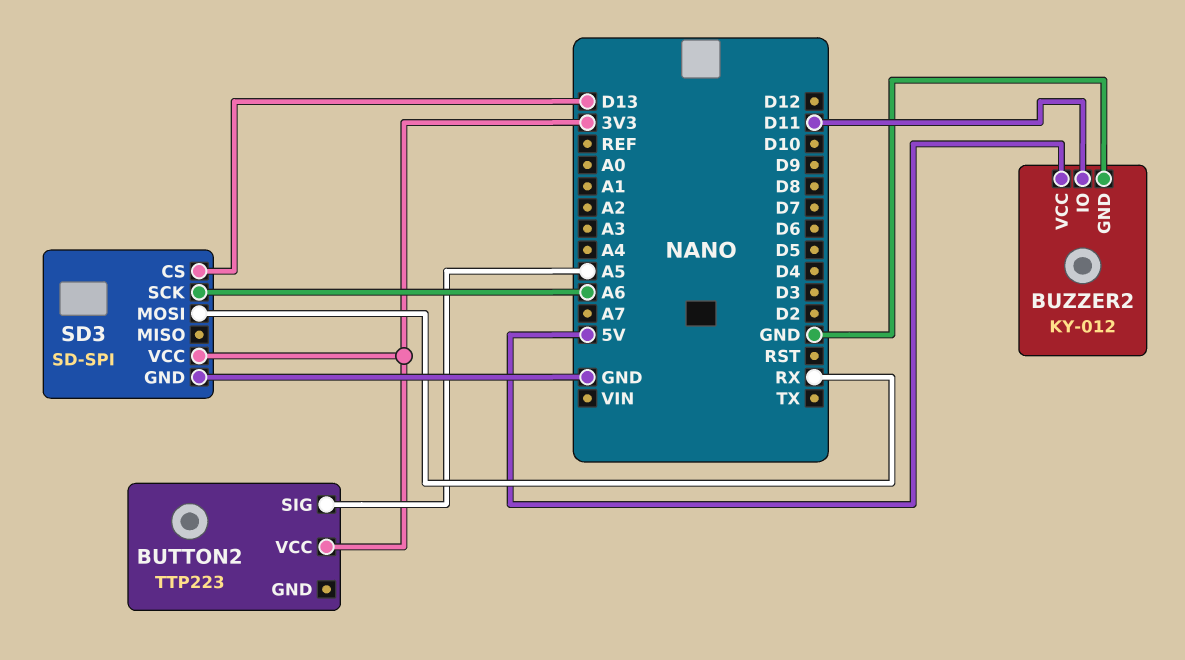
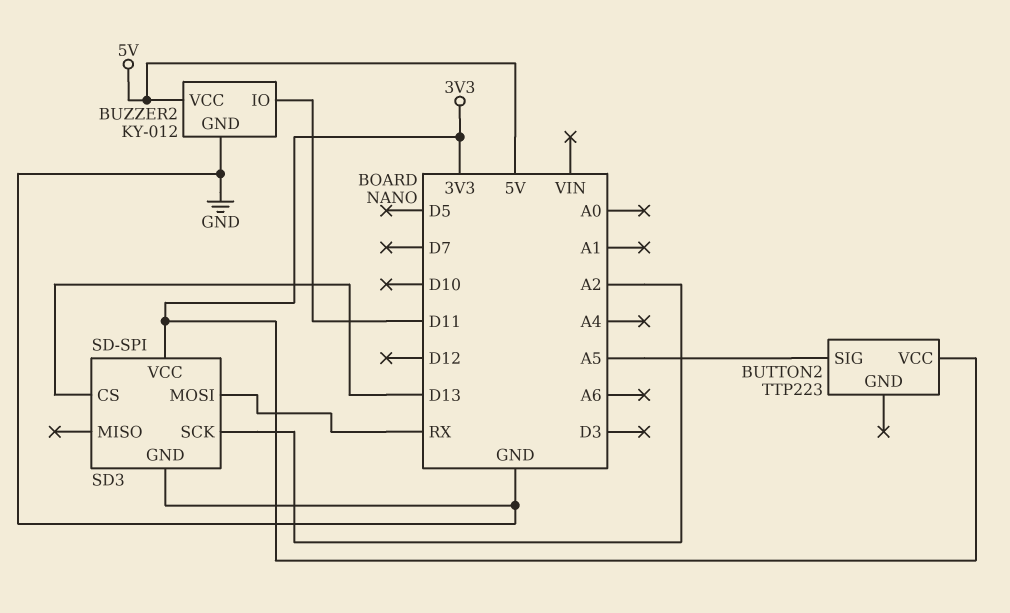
SD3 pin SCK: A6 -> A2

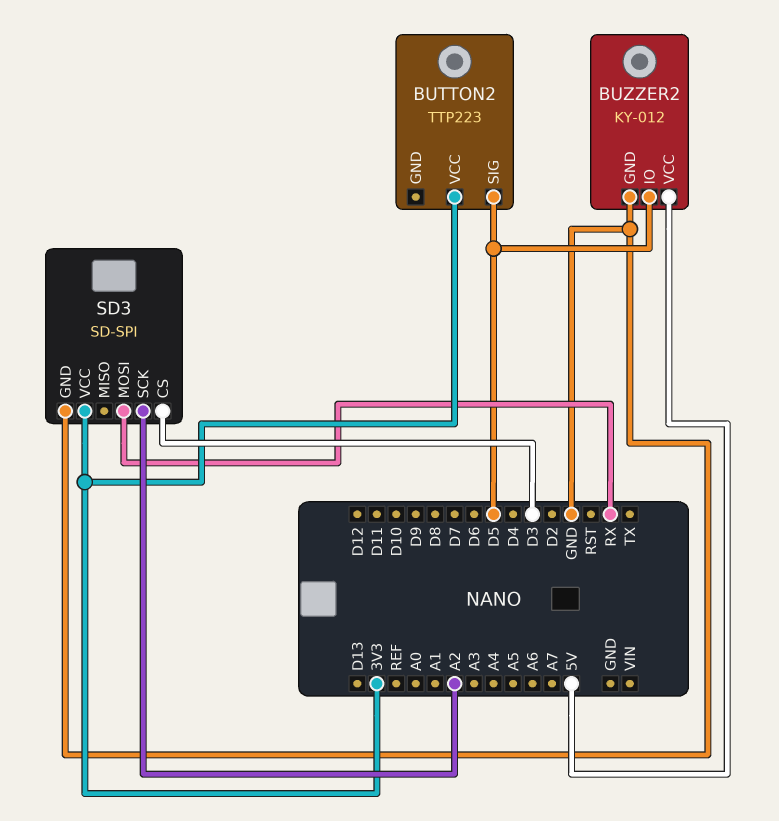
BUTTON2 pin SIG: A5 -> D5
BUZZER2 pin IO: D11 -> D5
SD3 pin CS: D13 -> D3

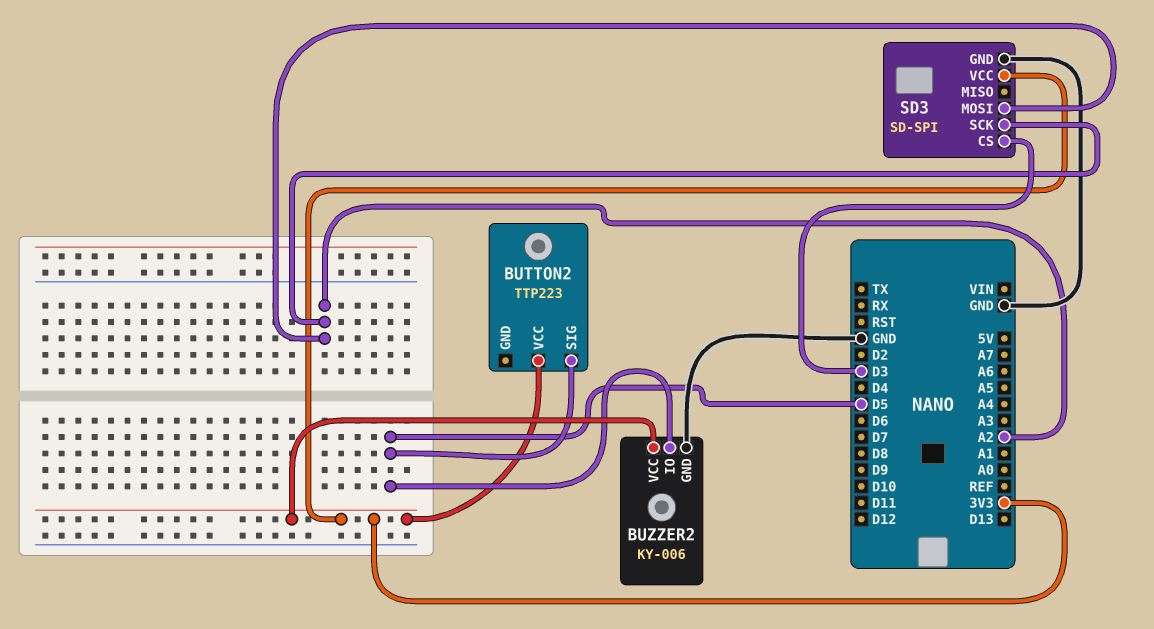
BUZZER2: KY-012 -> KY-006
BUZZER2 pin VCC: 5V -> 3V3
SD3 pin MOSI: RX -> A2

